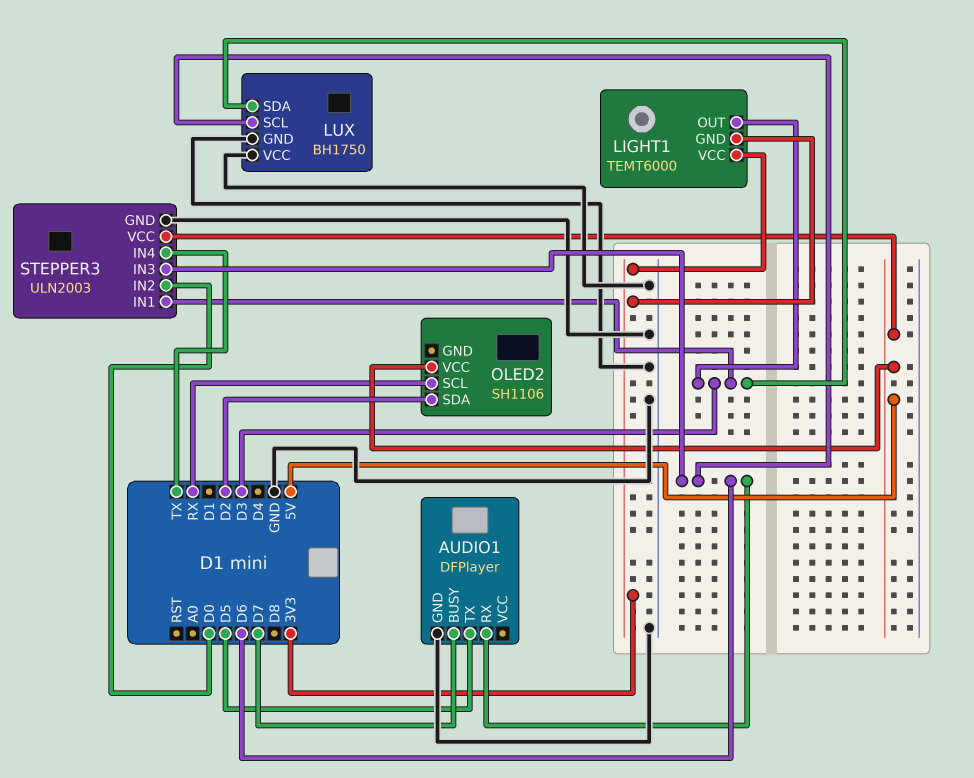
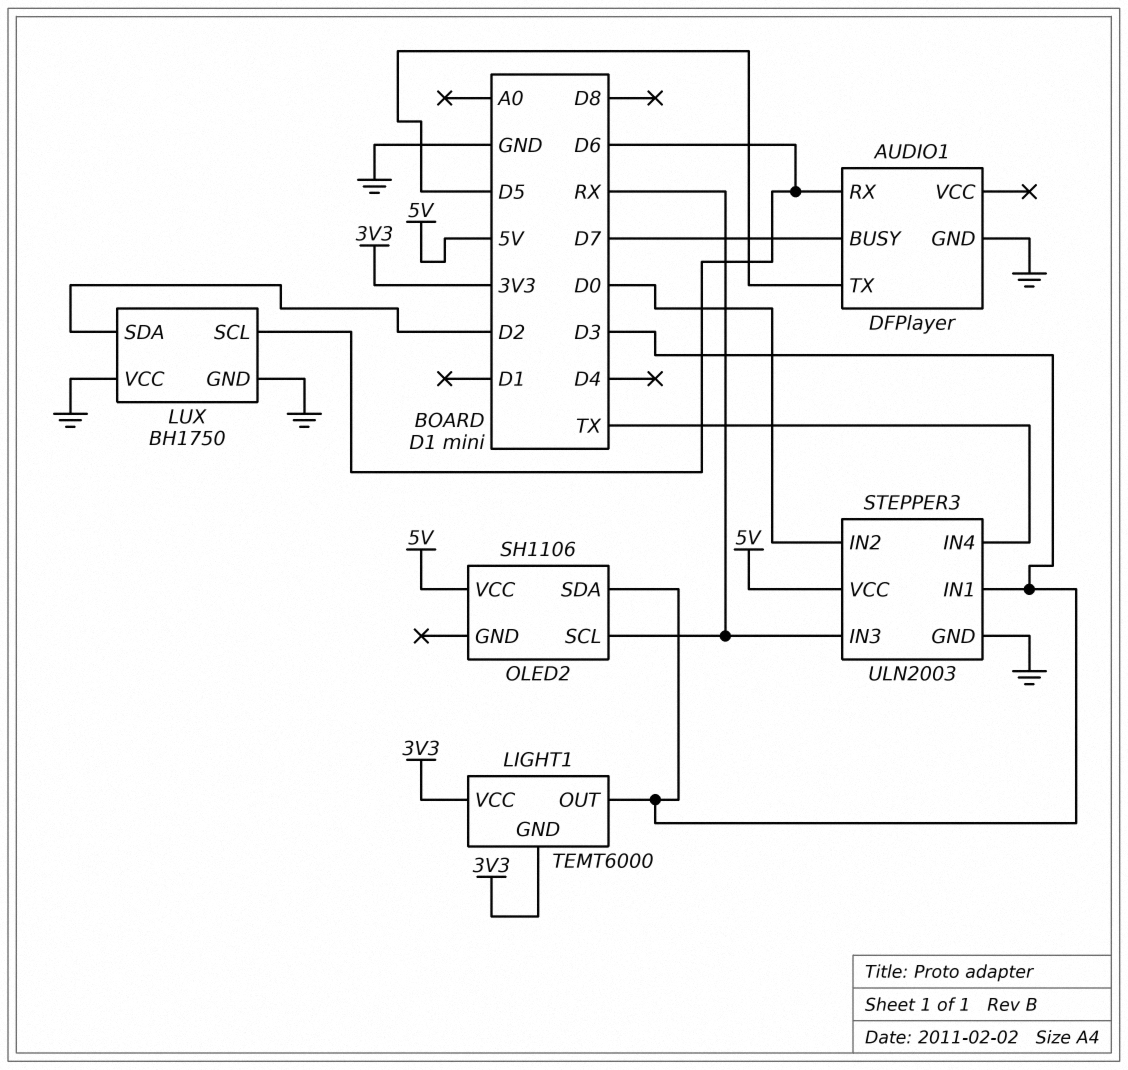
LUX pin SDA: D3 -> D2
OLED2 pin SDA: D2 -> D3
STEPPER3 pin IN3: D6 -> RX

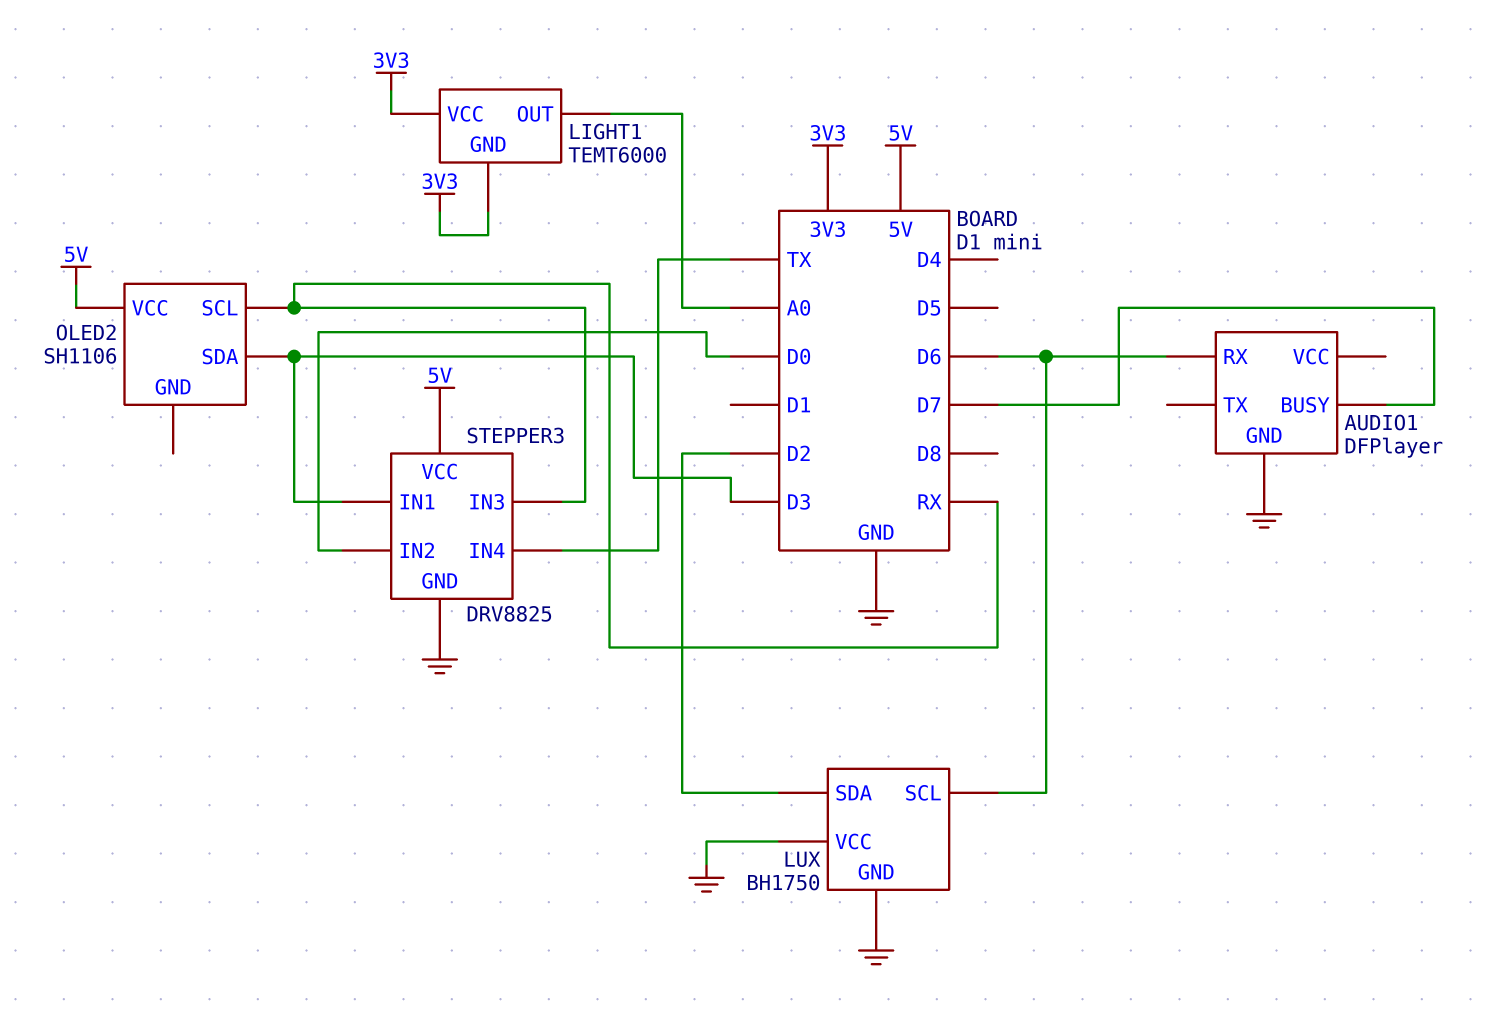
AUDIO1 pin TX: D5 -> none
LIGHT1 pin OUT: D3 -> A0
STEPPER3: ULN2003 -> DRV8825

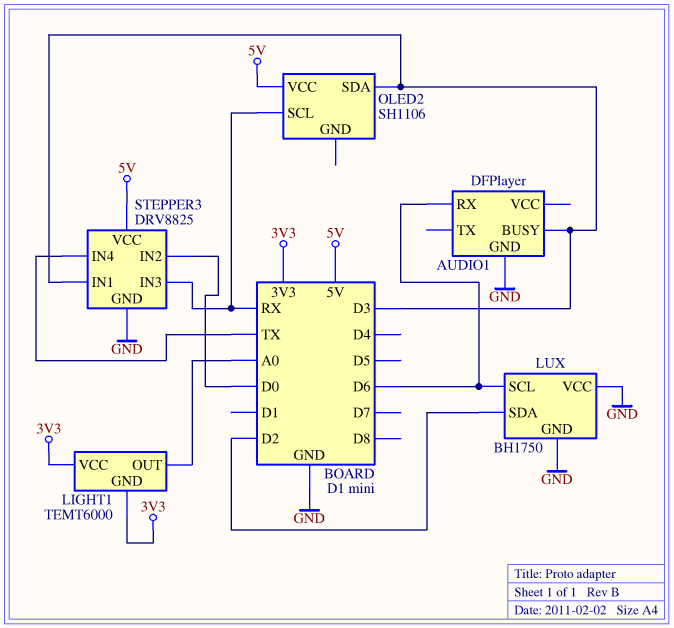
AUDIO1 pin BUSY: D7 -> D3

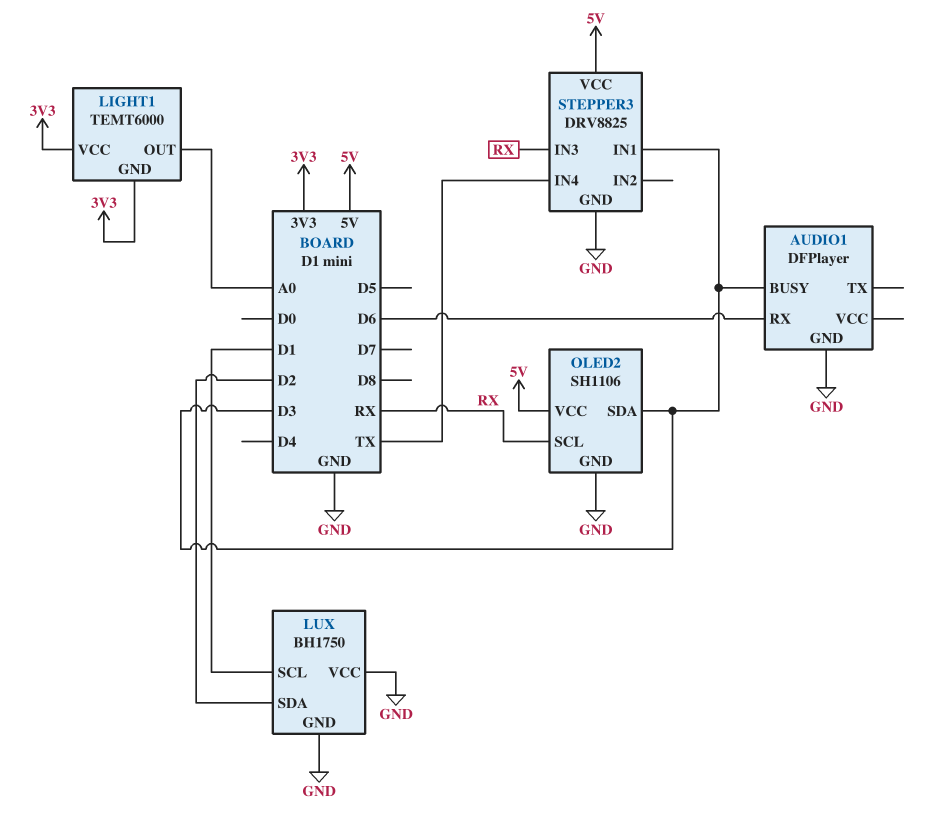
LUX pin SCL: D6 -> D1
OLED2 pin GND: none -> GND
STEPPER3 pin IN2: D0 -> none

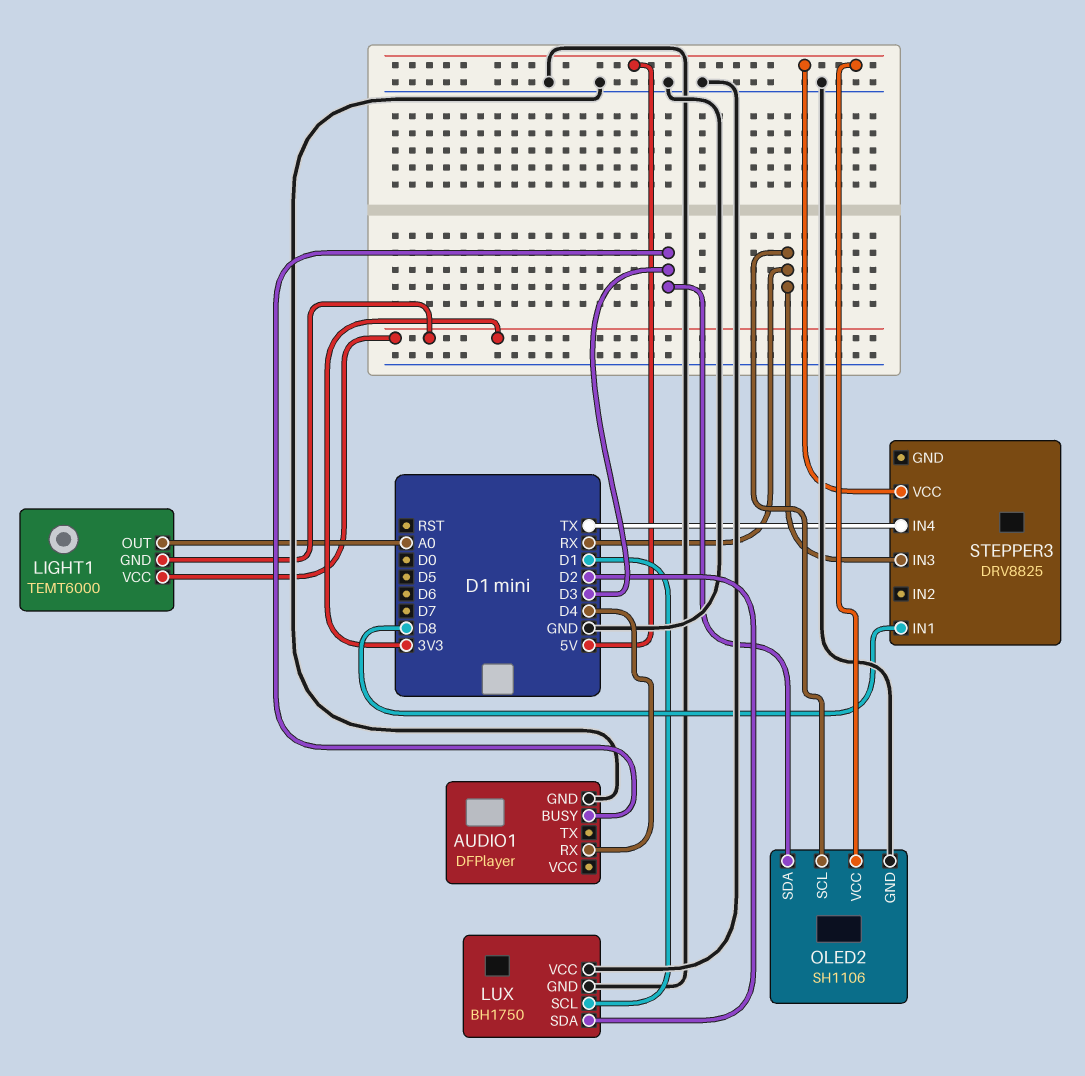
AUDIO1 pin RX: D6 -> D4
STEPPER3 pin GND: GND -> none
STEPPER3 pin IN1: D3 -> D8

